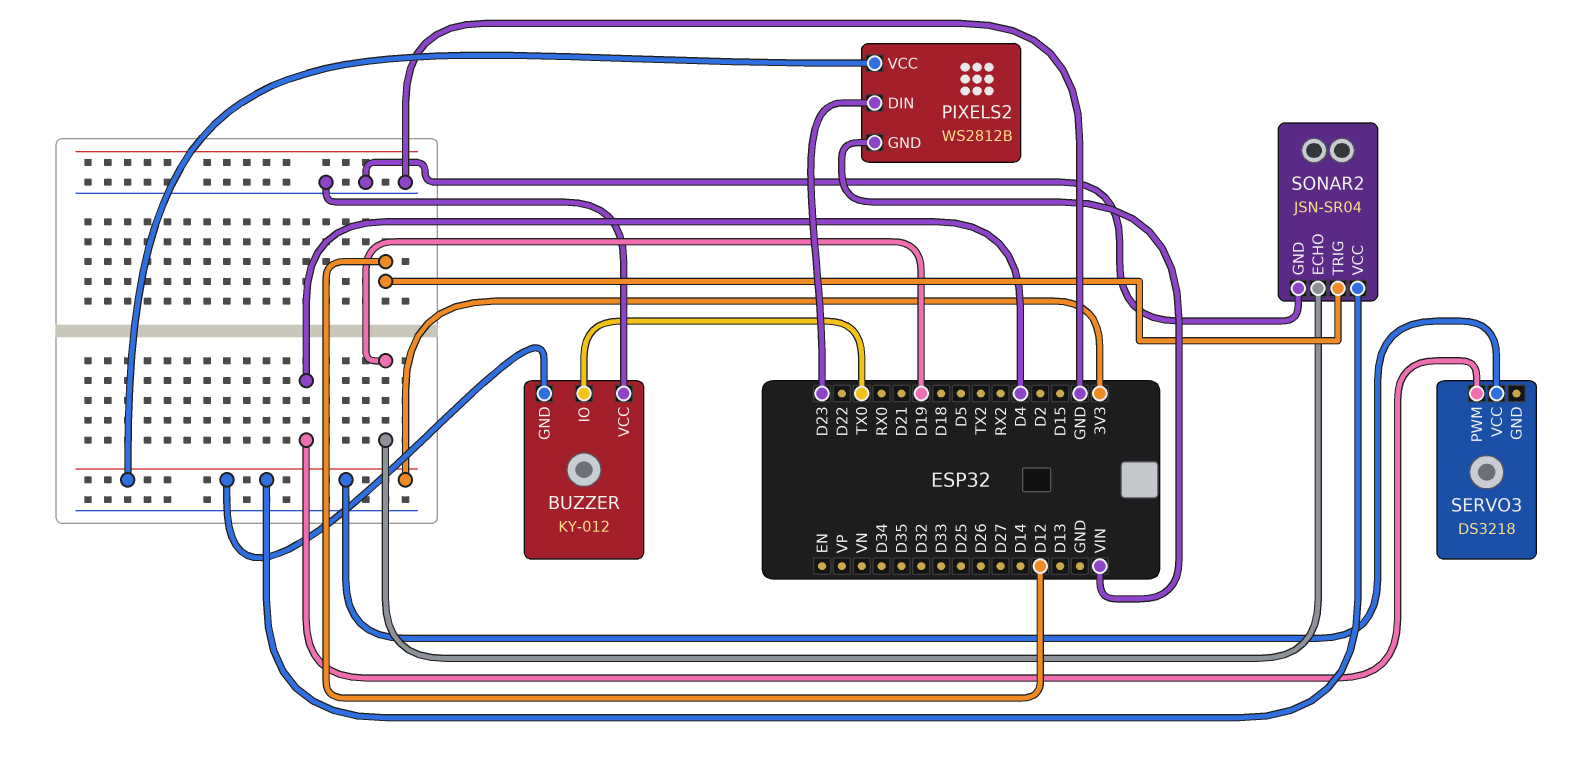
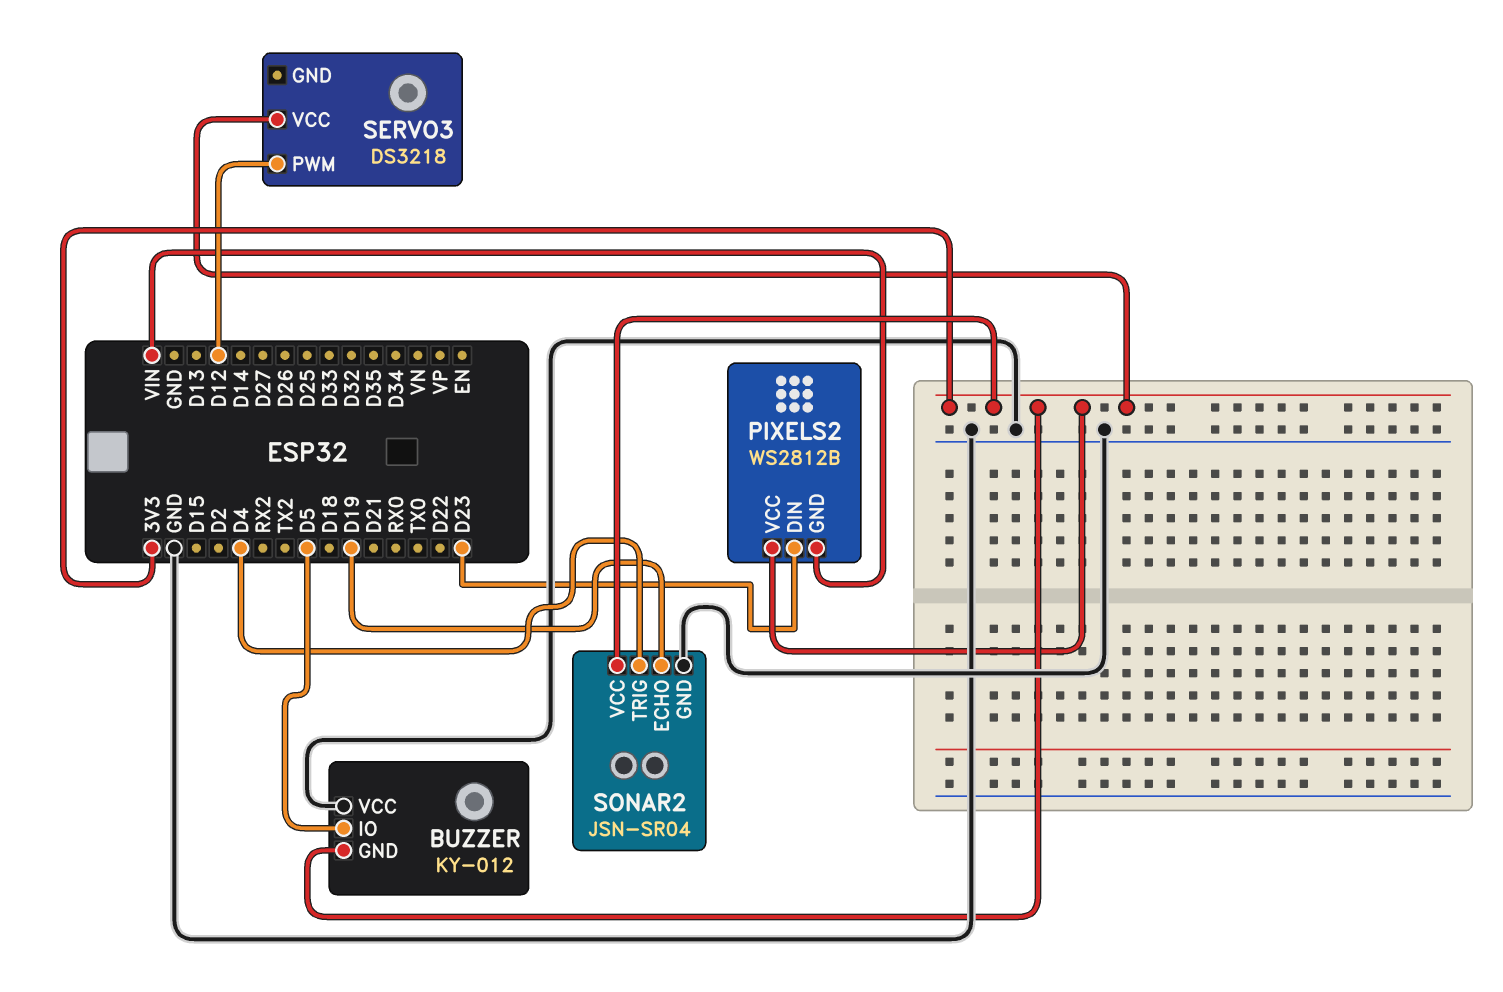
BUZZER pin IO: TX0 -> D5
SERVO3 pin PWM: D4 -> D12
SONAR2 pin TRIG: D12 -> D4

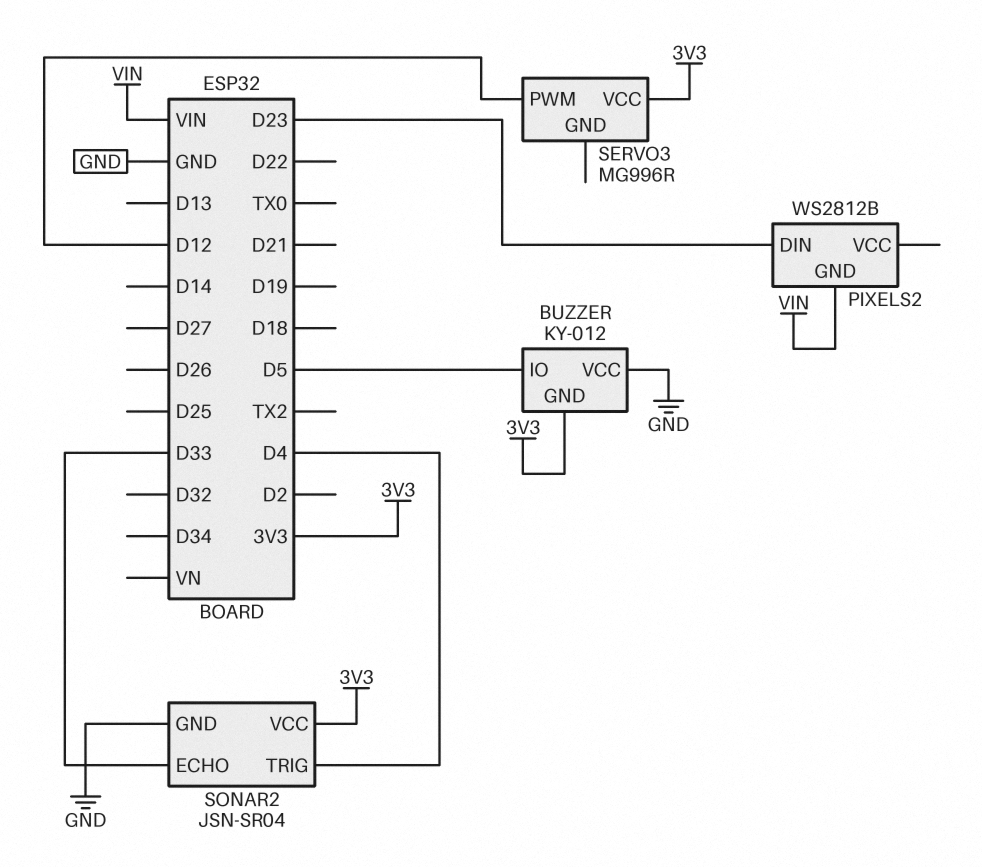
PIXELS2 pin VCC: 3V3 -> none
SERVO3: DS3218 -> MG996R
SONAR2 pin ECHO: D19 -> D33

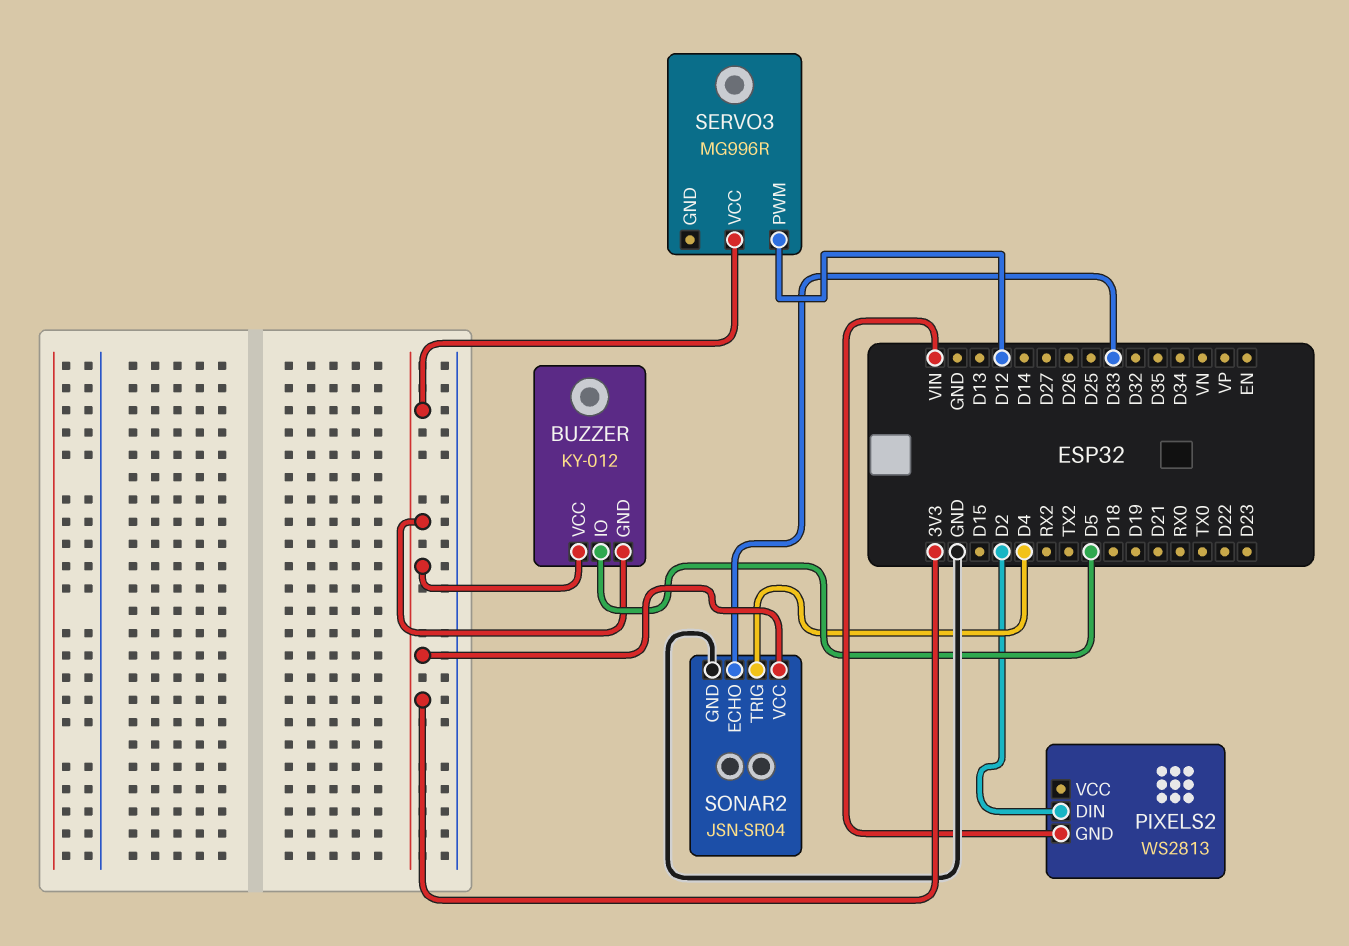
BUZZER pin VCC: GND -> 3V3
PIXELS2: WS2812B -> WS2813
PIXELS2 pin DIN: D23 -> D2

